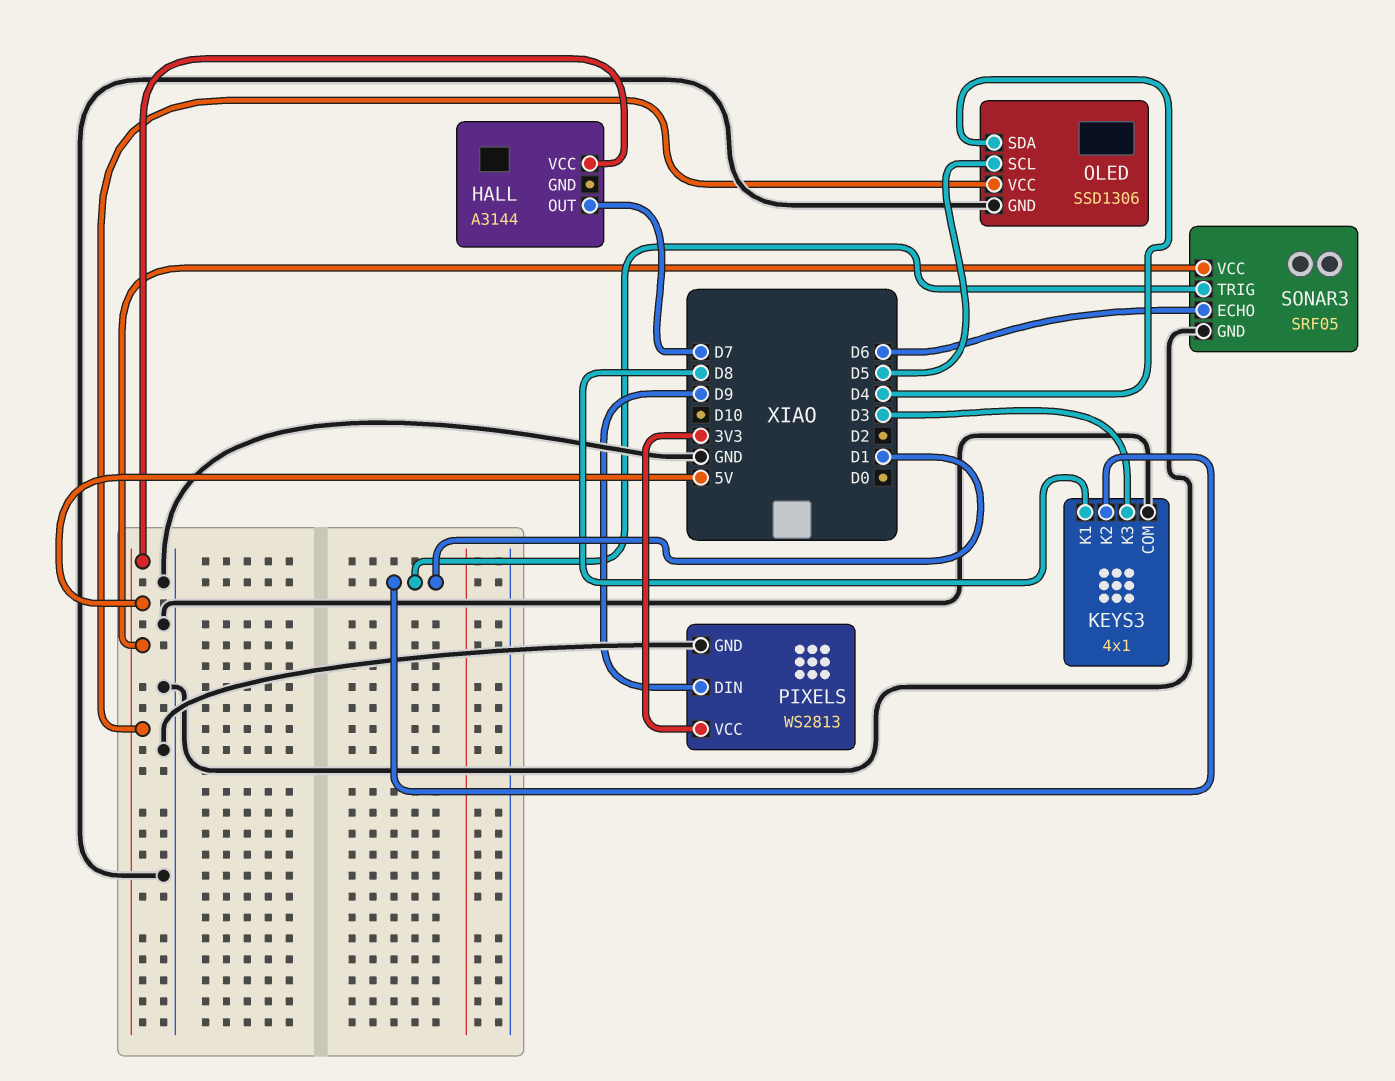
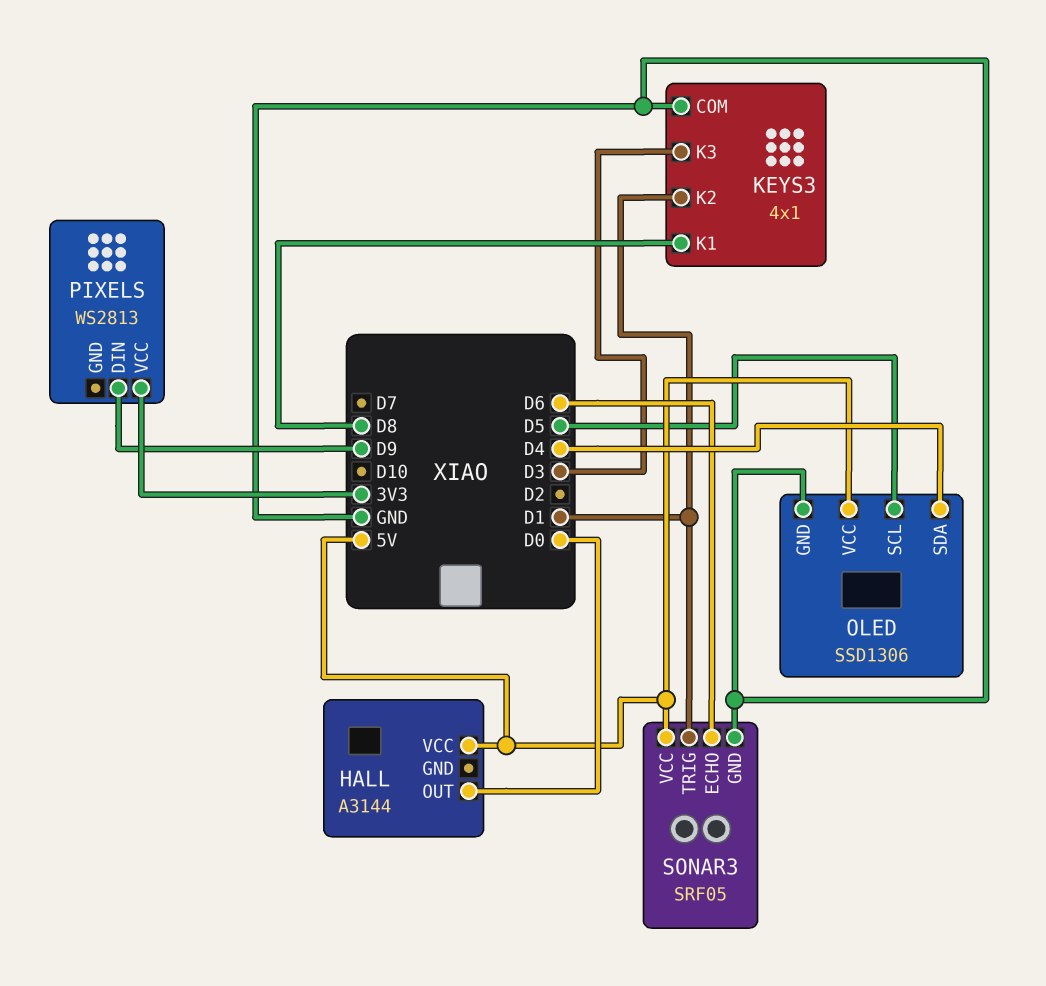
HALL pin OUT: D7 -> D0
PIXELS pin GND: GND -> none

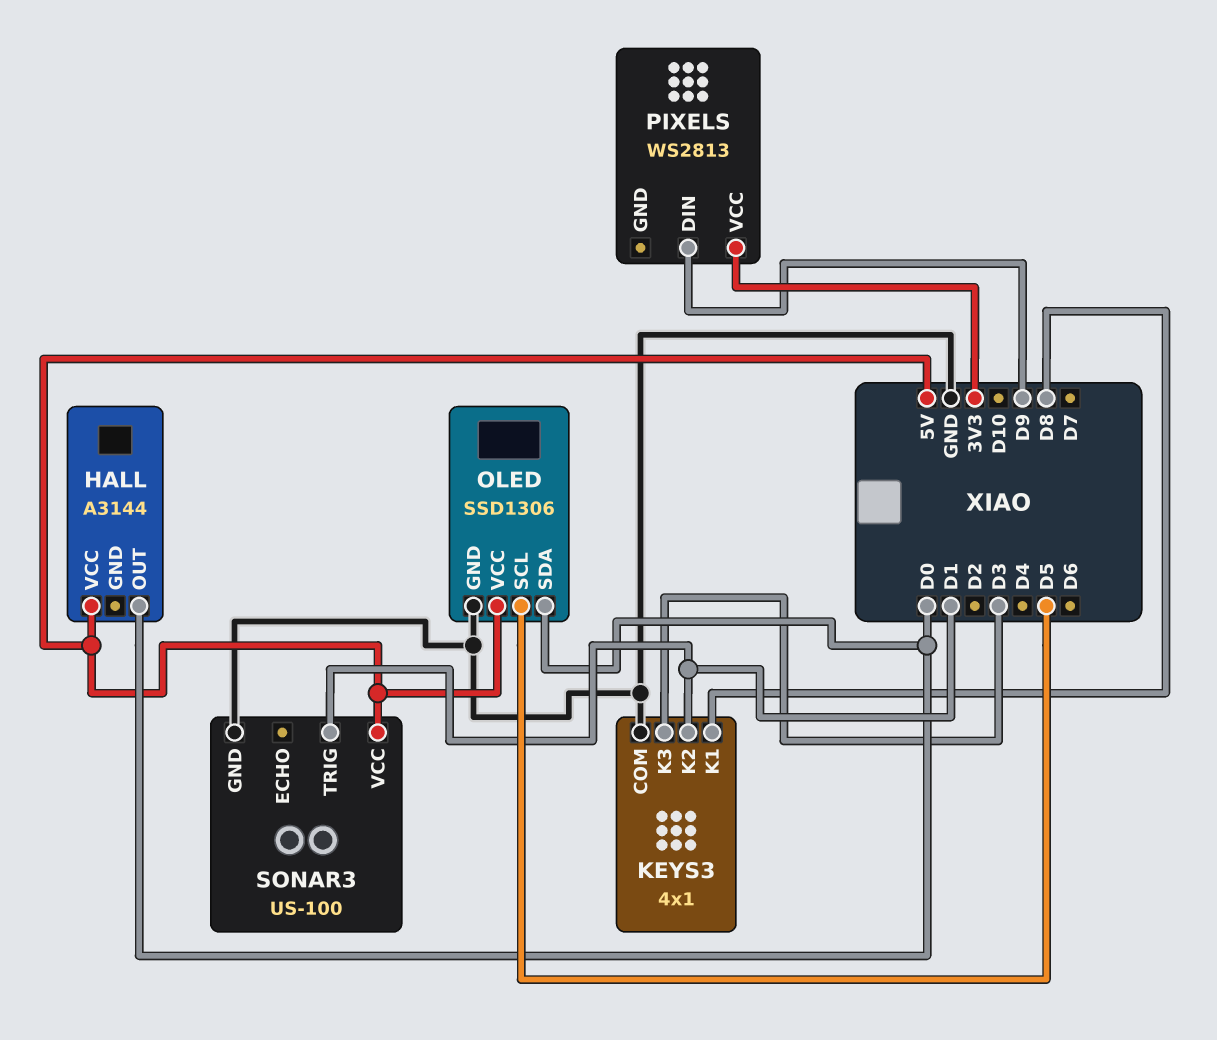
OLED pin SDA: D4 -> D0
SONAR3: SRF05 -> US-100
SONAR3 pin ECHO: D6 -> none

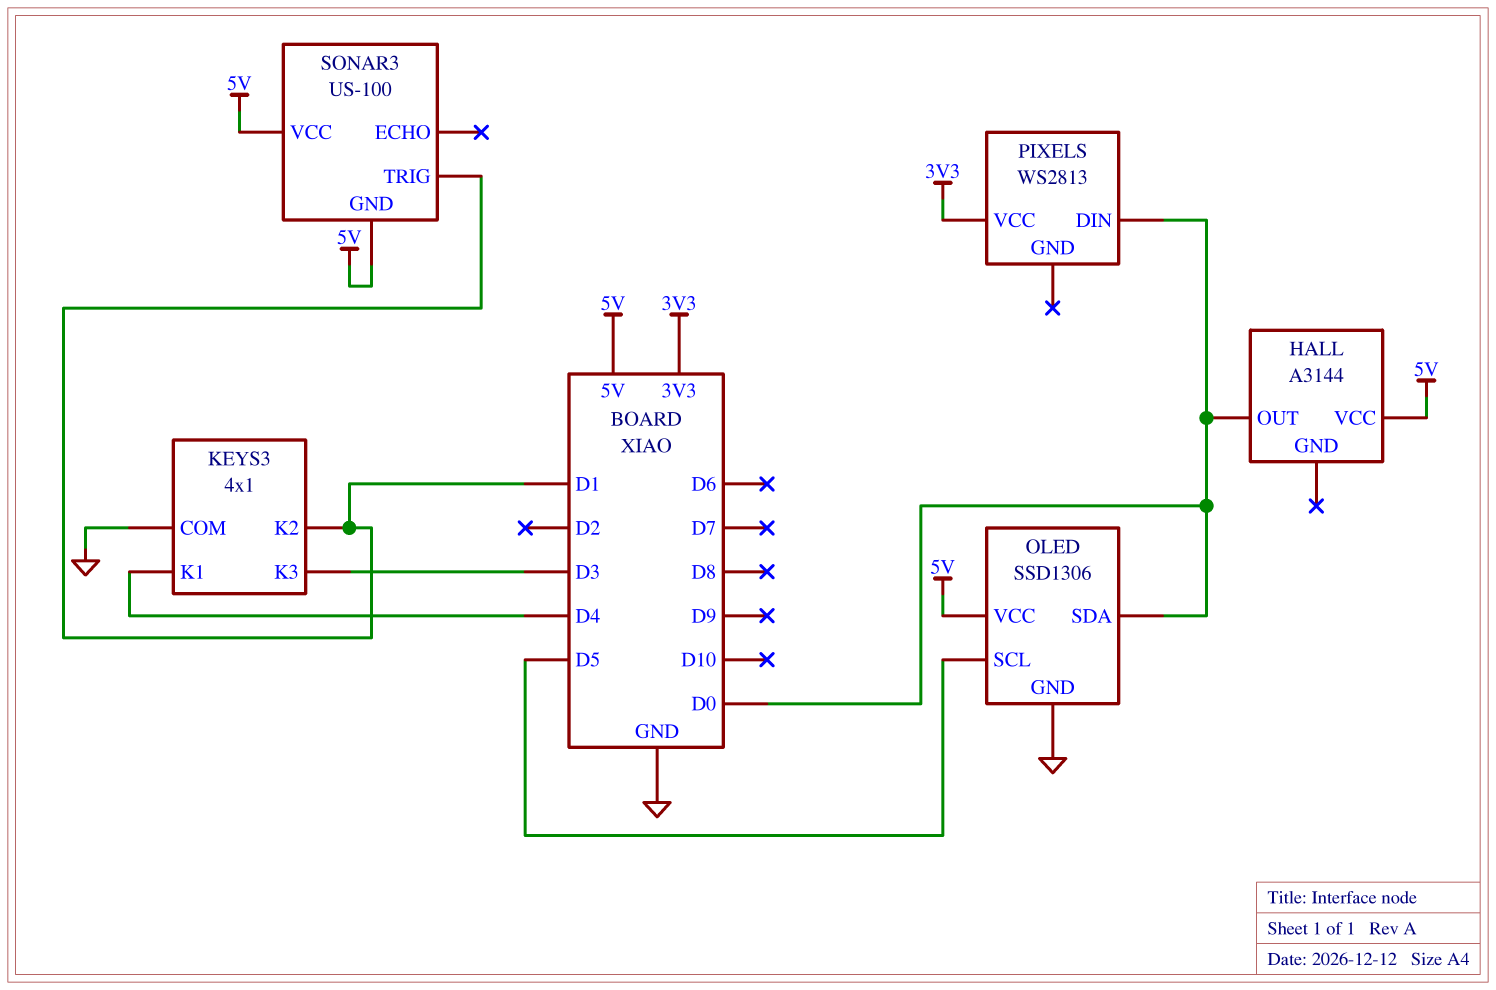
KEYS3 pin K1: D8 -> D4
PIXELS pin DIN: D9 -> D0
SONAR3 pin GND: GND -> 5V

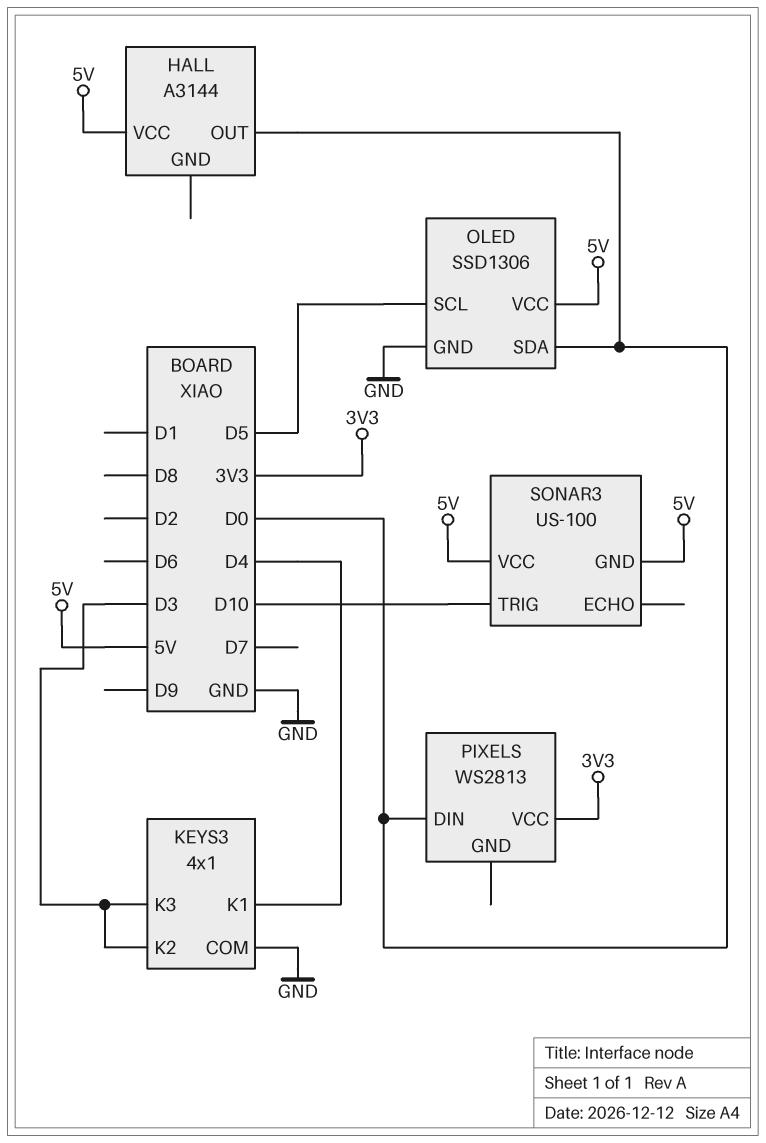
KEYS3 pin K2: D1 -> D3
SONAR3 pin TRIG: D1 -> D10

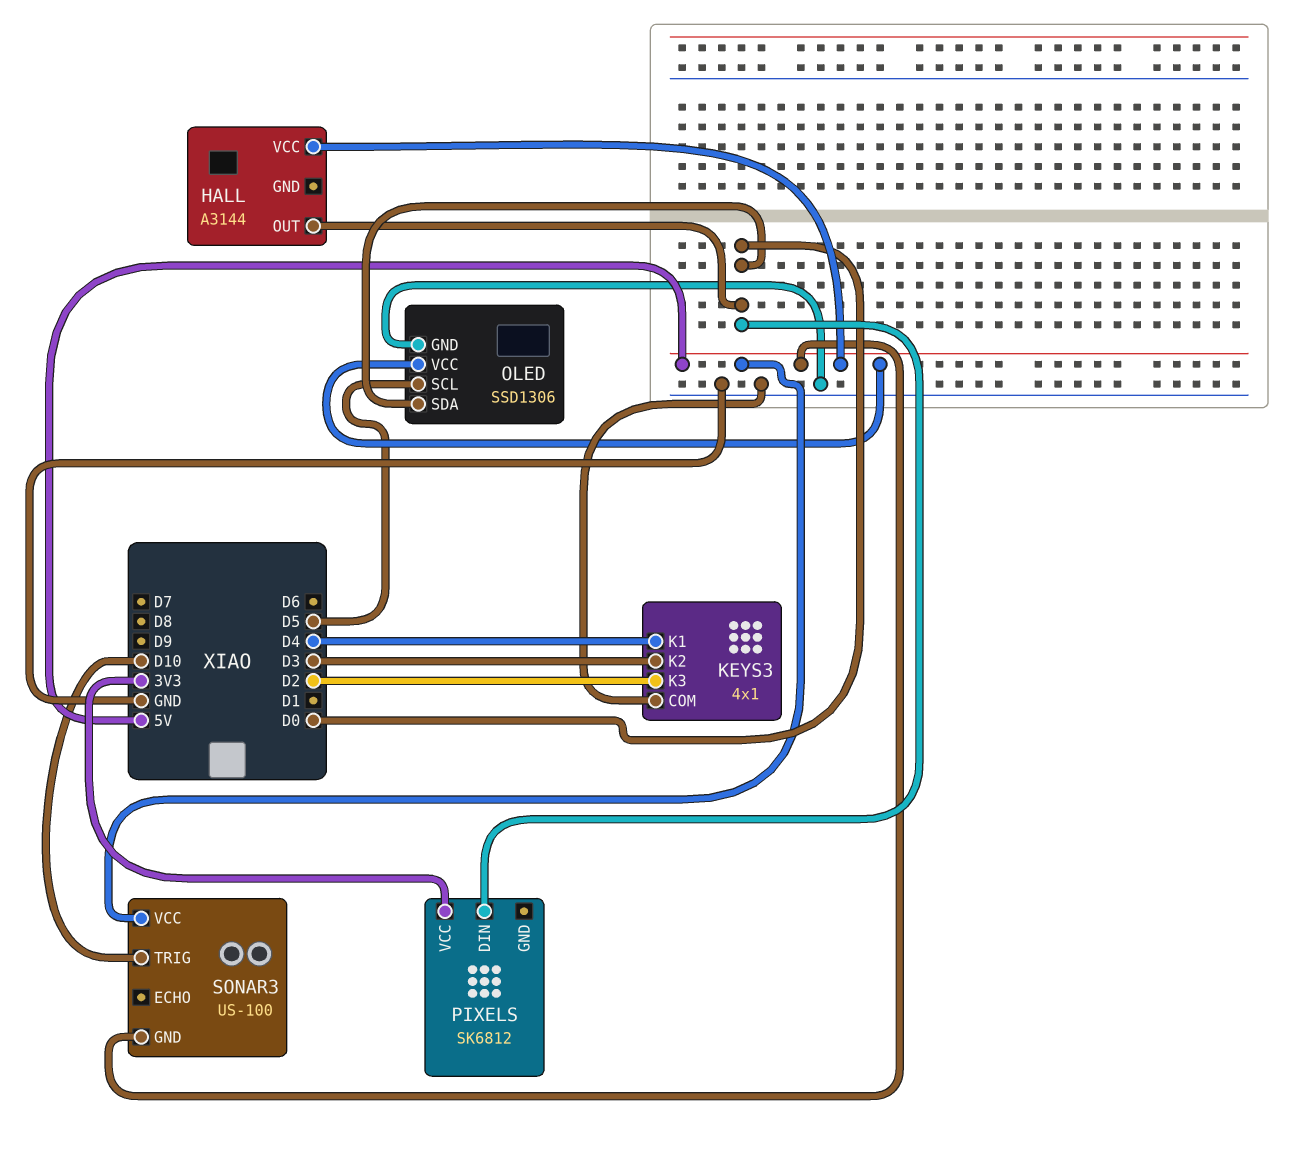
KEYS3 pin K3: D3 -> D2
PIXELS: WS2813 -> SK6812

